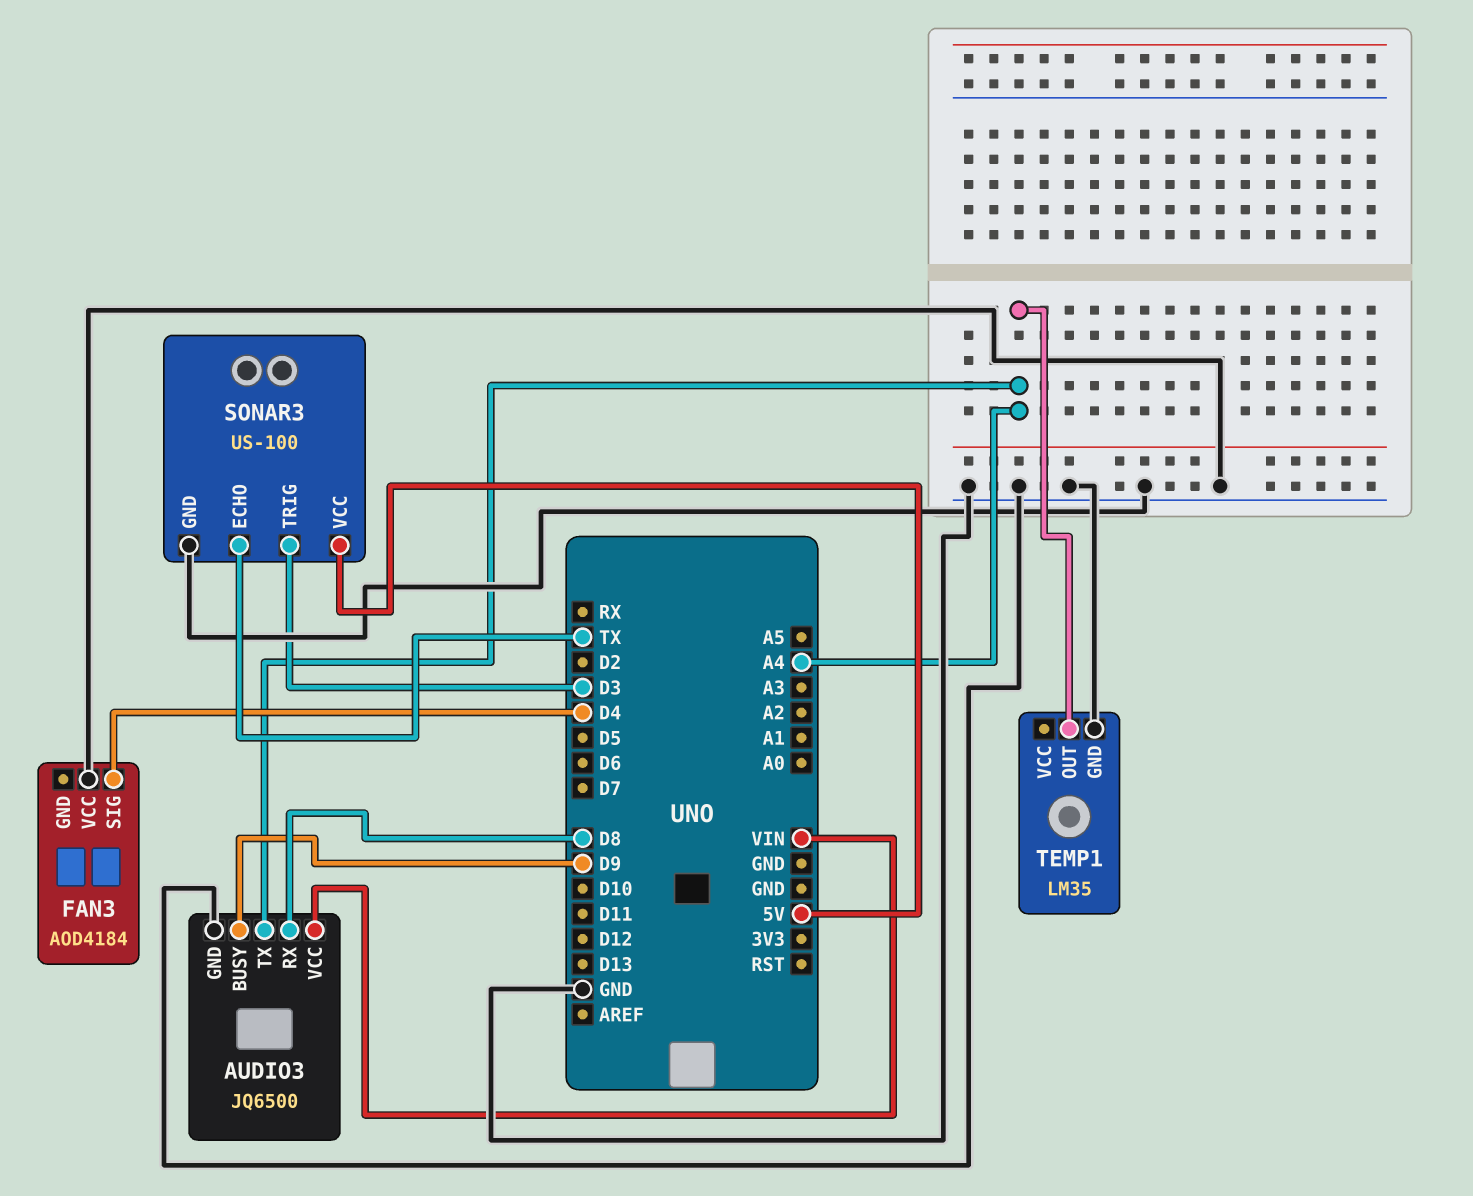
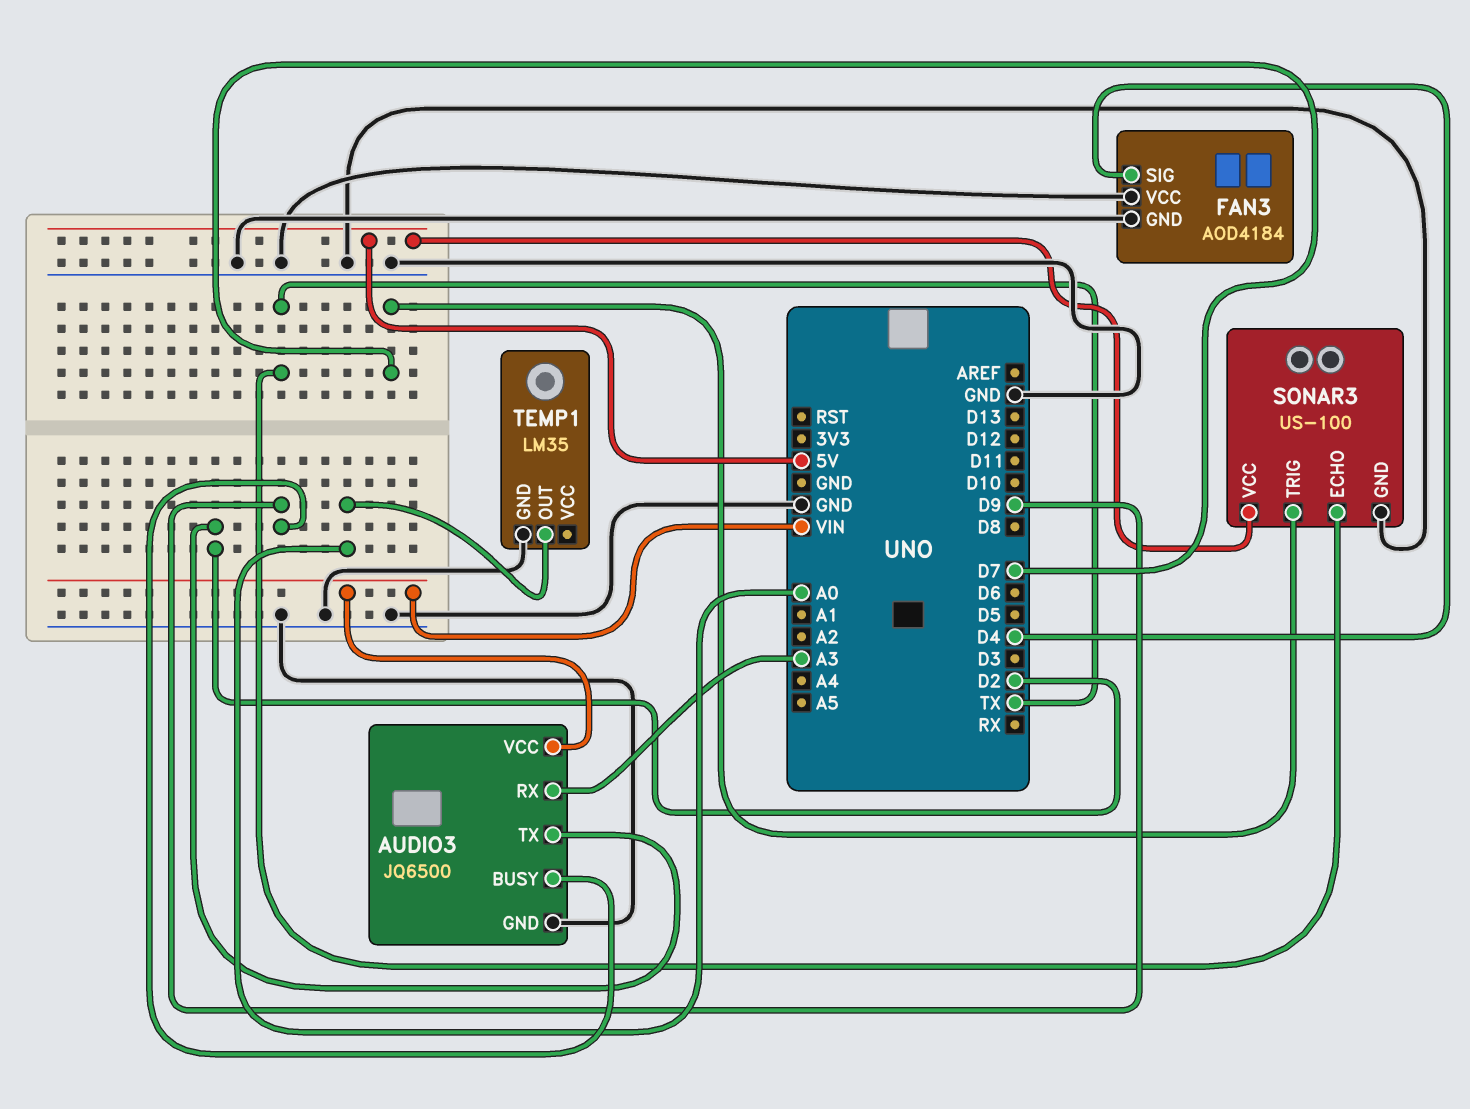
AUDIO3 pin RX: D8 -> A3
AUDIO3 pin TX: A4 -> D2
FAN3 pin GND: none -> GND
SONAR3 pin TRIG: D3 -> D7
TEMP1 pin OUT: A4 -> A0

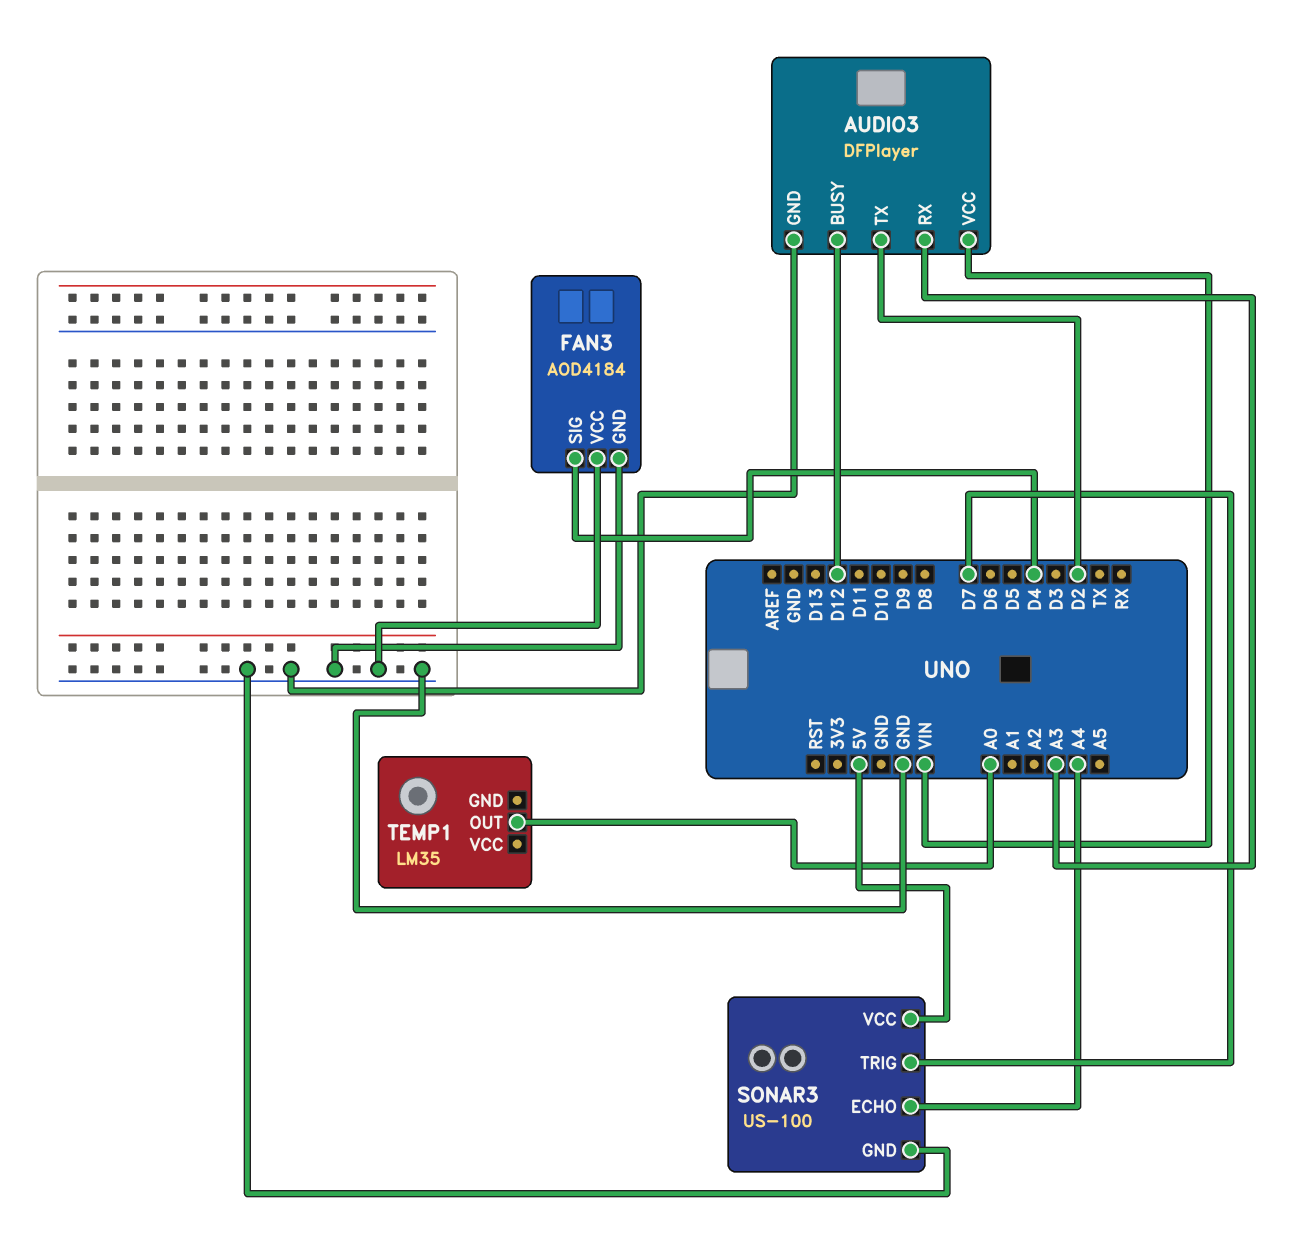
AUDIO3: JQ6500 -> DFPlayer
AUDIO3 pin BUSY: D9 -> D12
SONAR3 pin ECHO: TX -> A4
TEMP1 pin GND: GND -> none

